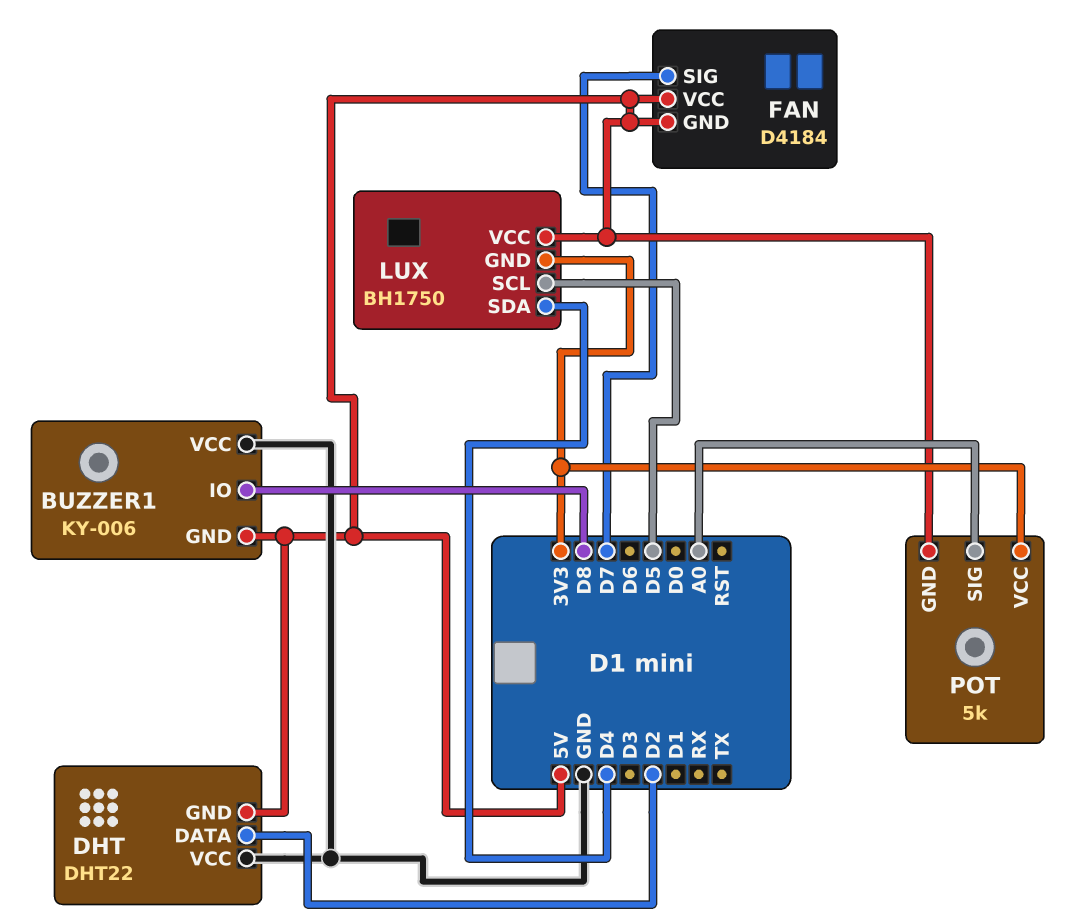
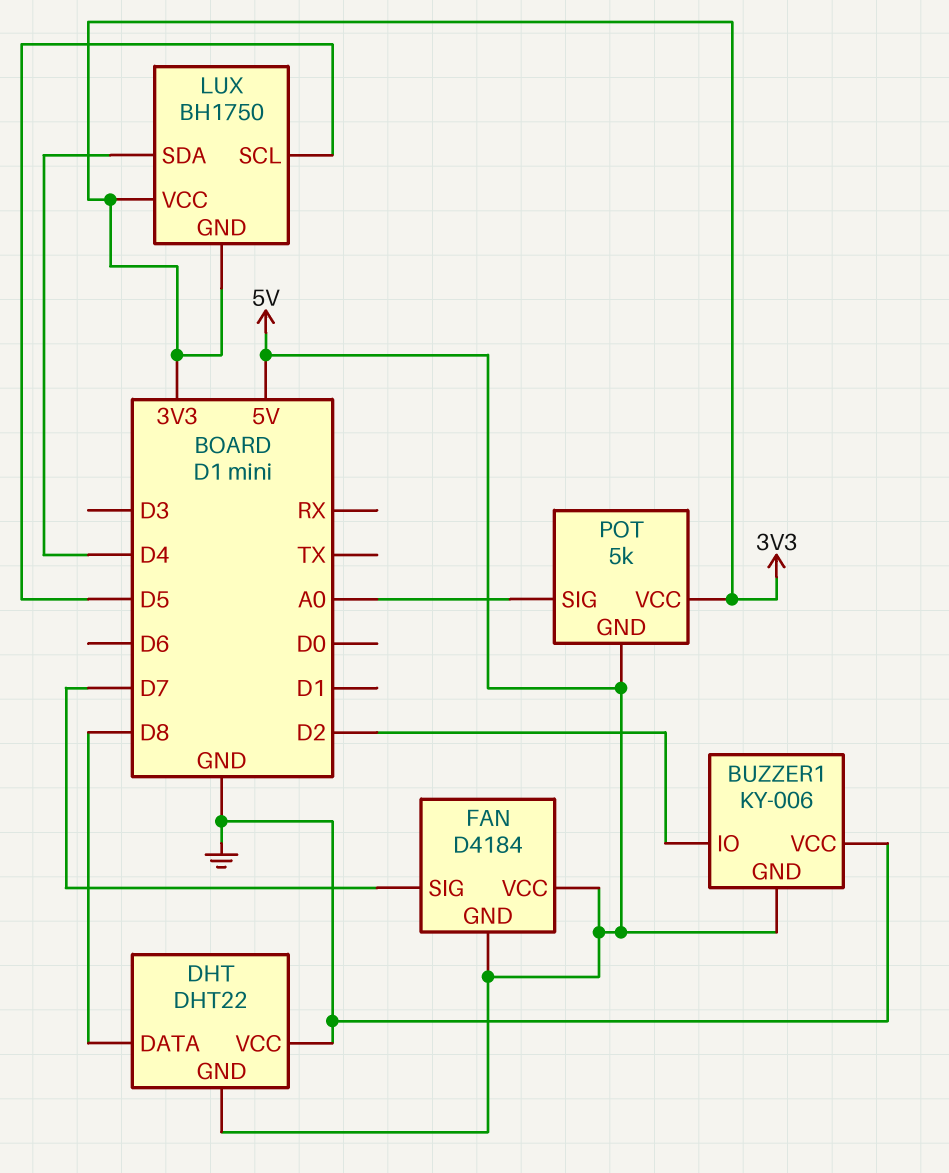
BUZZER1 pin IO: D8 -> D2
DHT pin DATA: D2 -> D8
LUX pin VCC: 5V -> 3V3

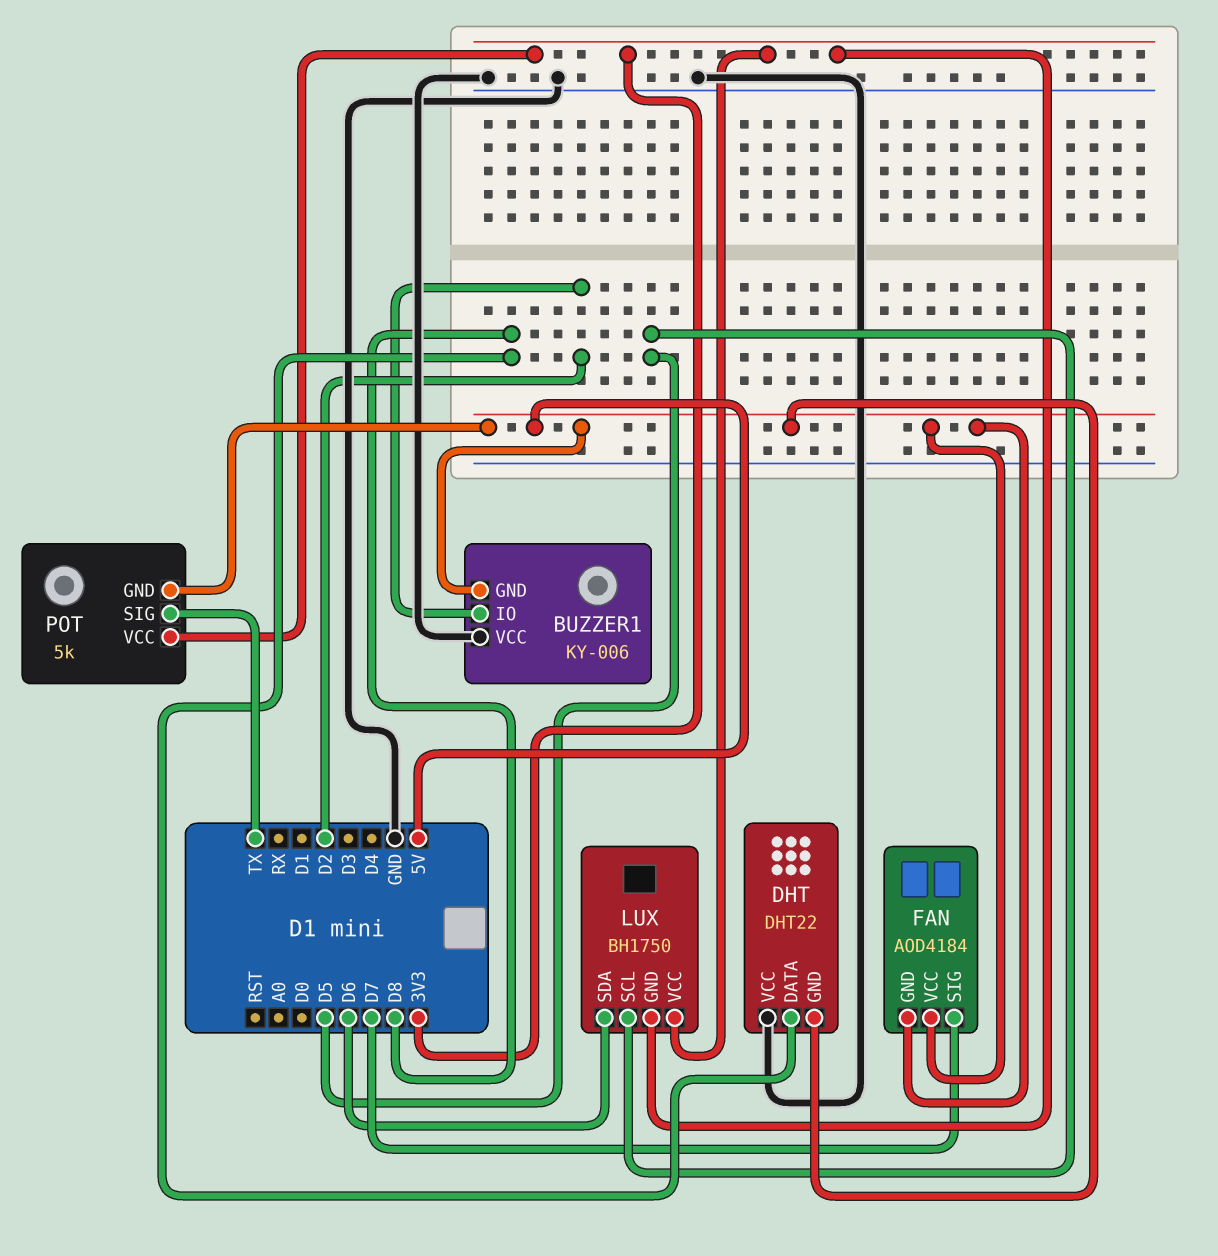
FAN: D4184 -> AOD4184
LUX pin SDA: D4 -> D6
POT pin SIG: A0 -> TX

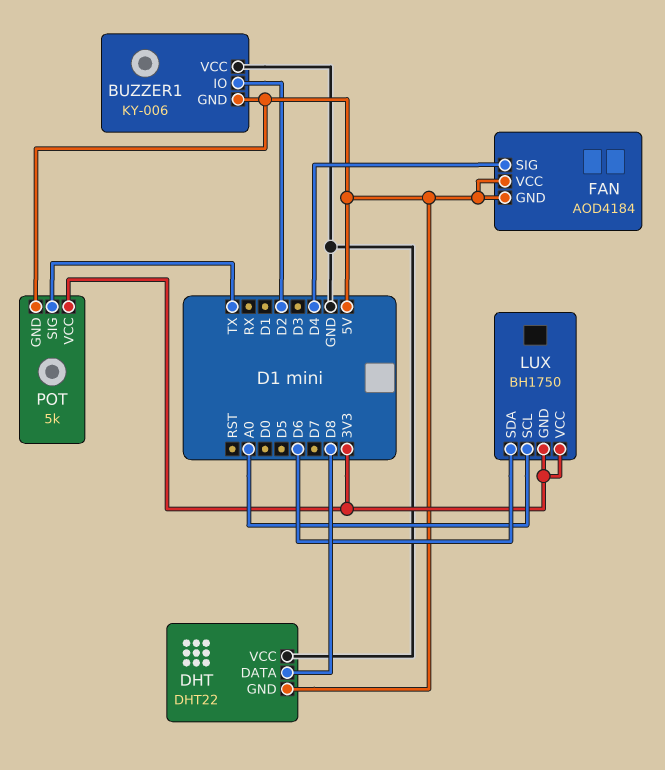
FAN pin SIG: D7 -> D4
LUX pin SCL: D5 -> A0

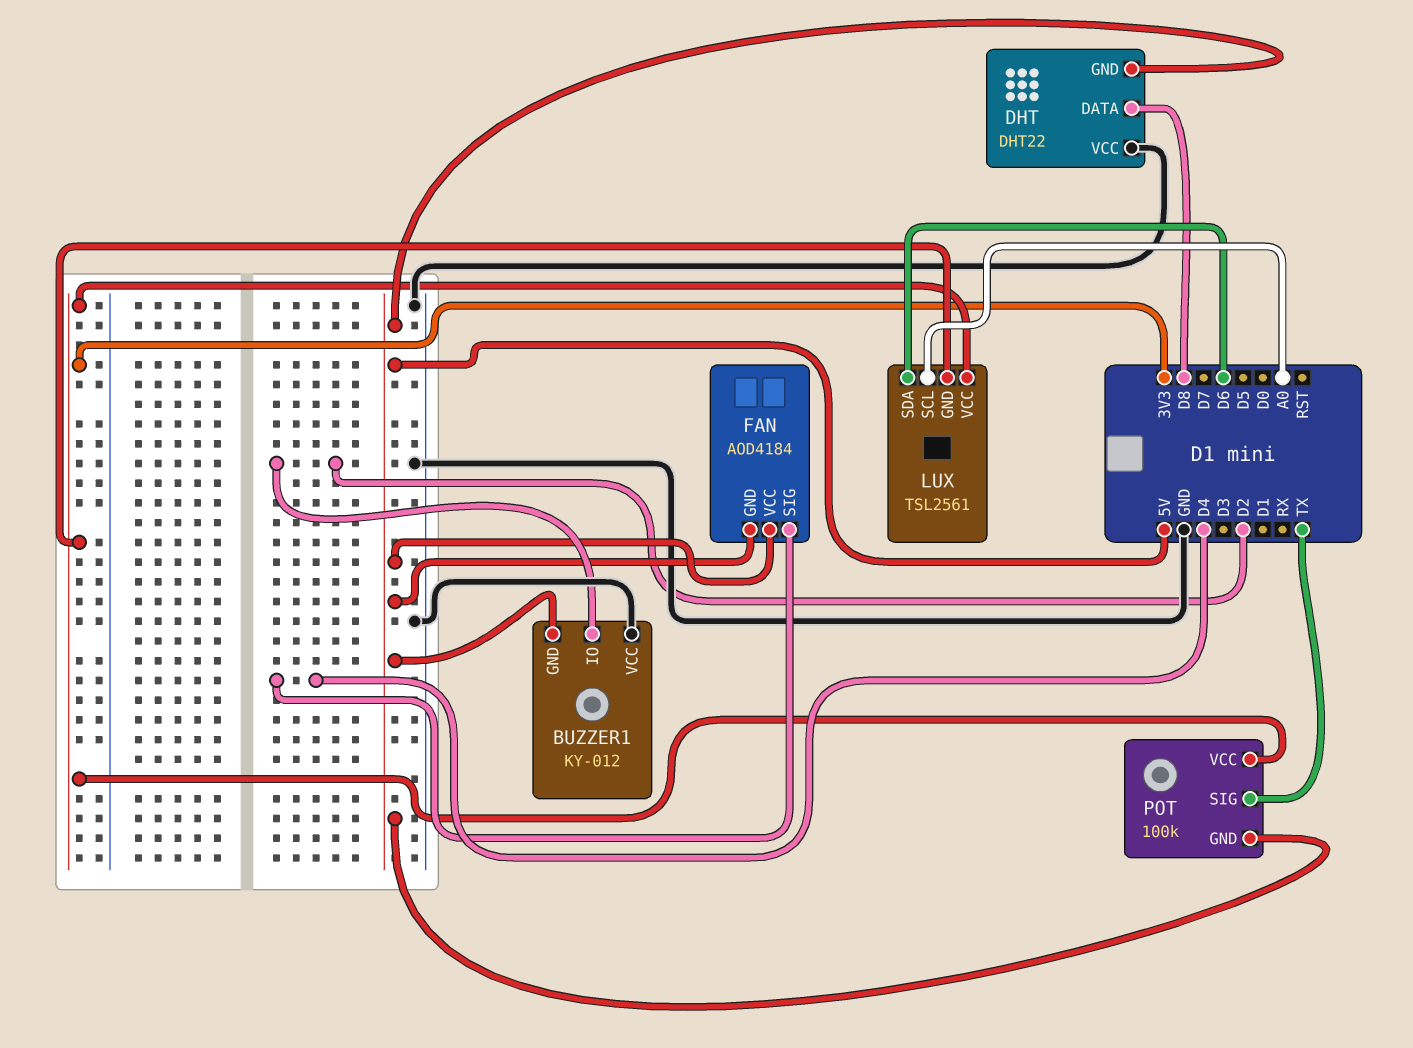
BUZZER1: KY-006 -> KY-012
LUX: BH1750 -> TSL2561
POT: 5k -> 100k

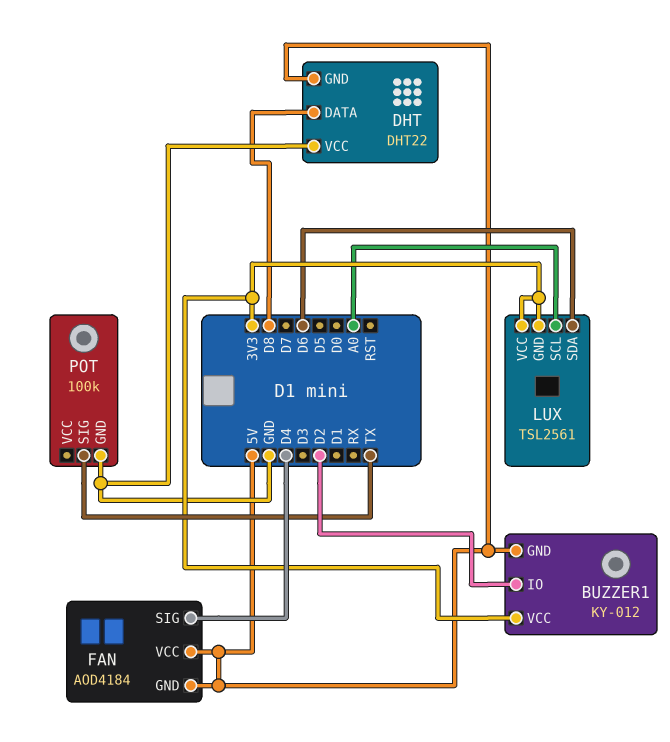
BUZZER1 pin VCC: GND -> 3V3
POT pin GND: 5V -> GND
POT pin VCC: 3V3 -> none

